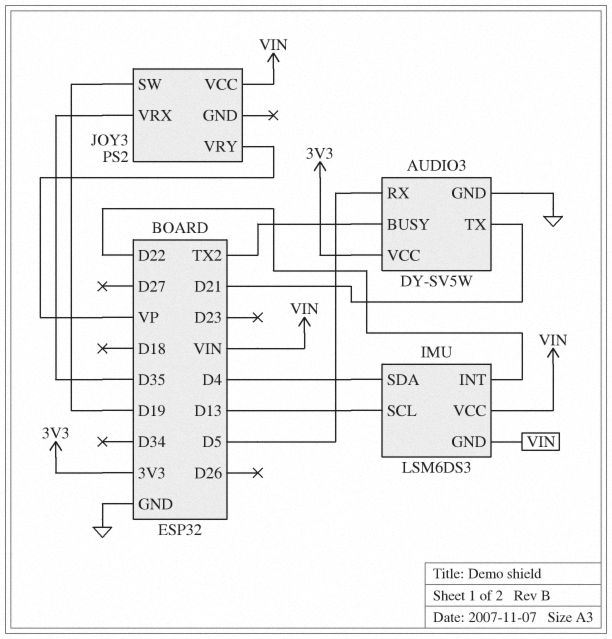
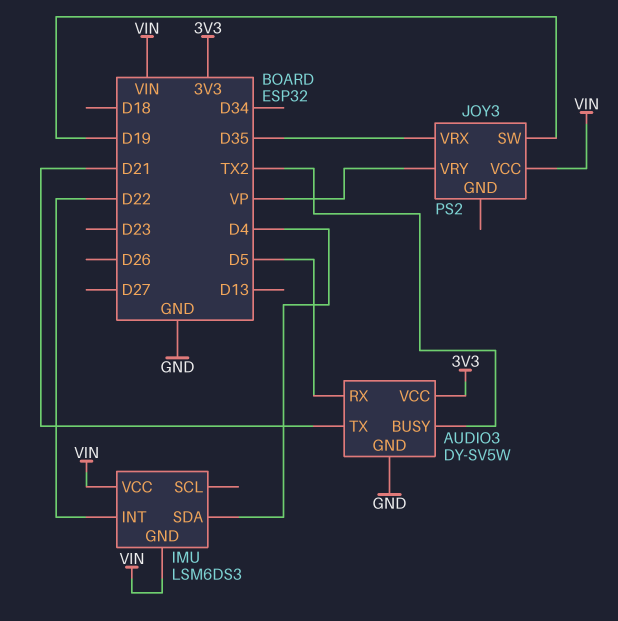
IMU pin SCL: D13 -> none

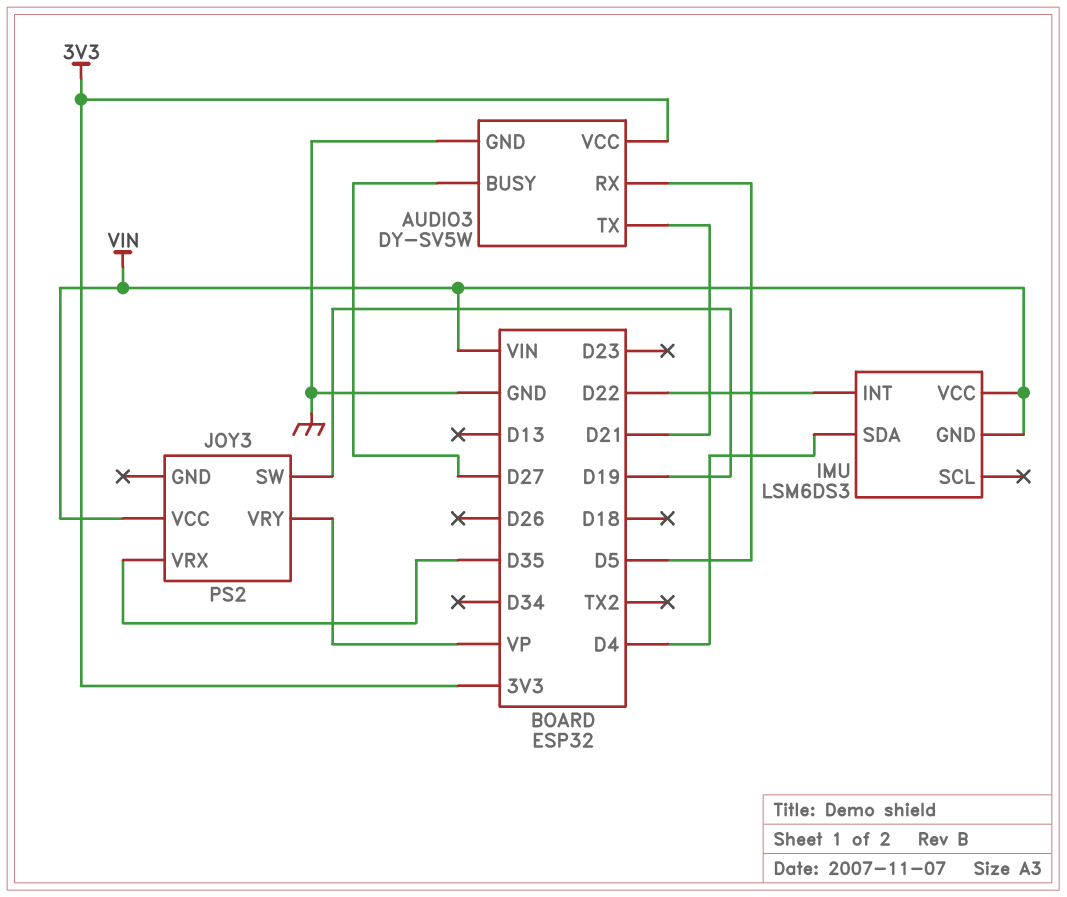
AUDIO3 pin BUSY: TX2 -> D27

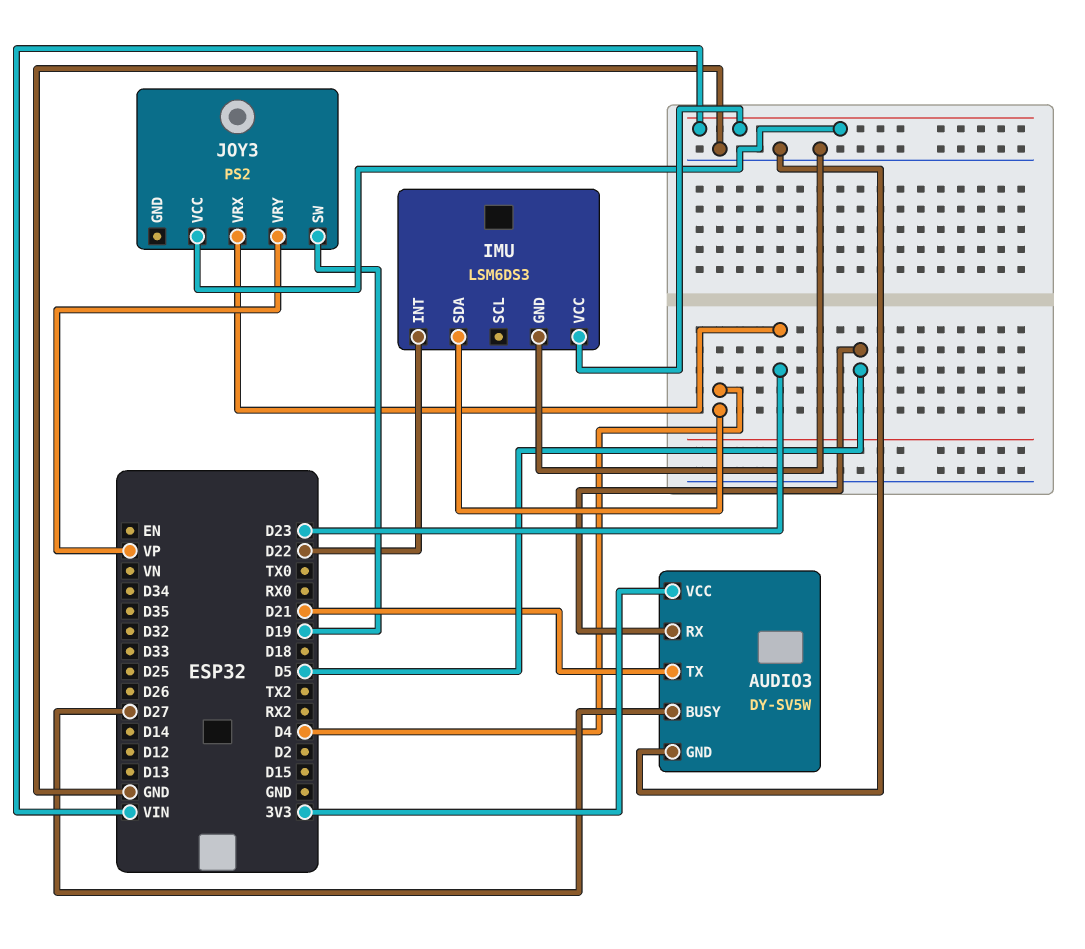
IMU pin GND: VIN -> GND
JOY3 pin VRX: D35 -> D23

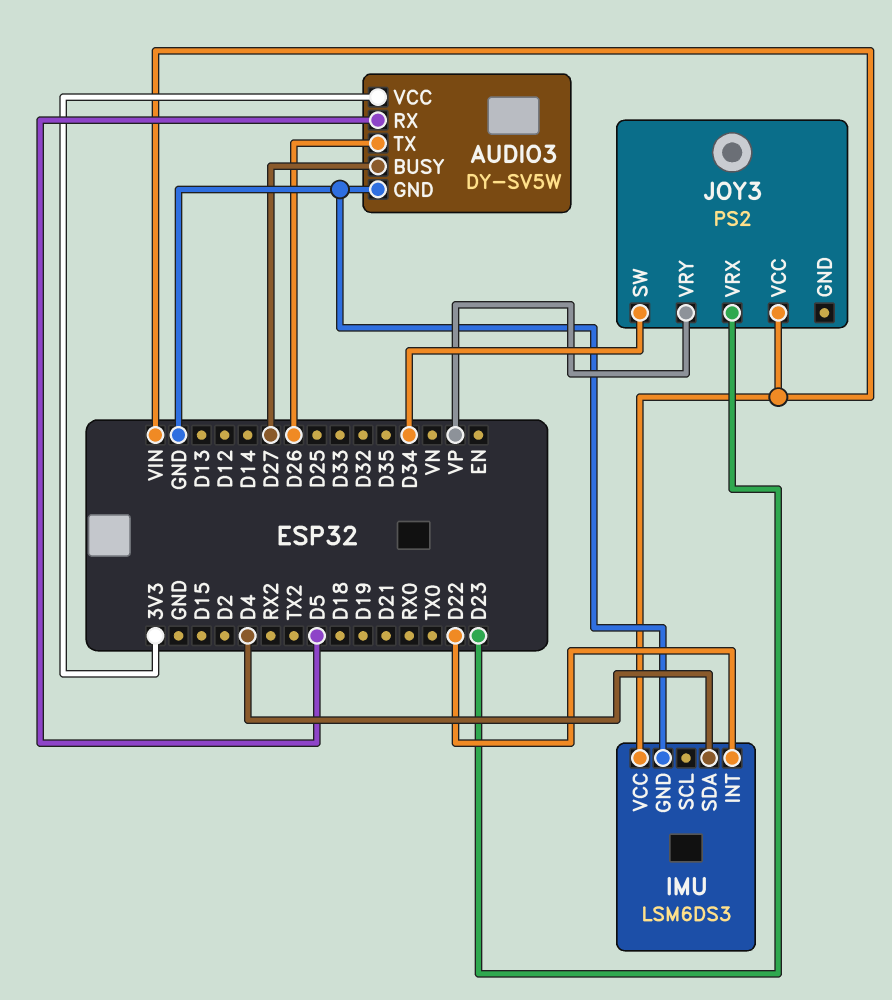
AUDIO3 pin TX: D21 -> D26
JOY3 pin SW: D19 -> D34

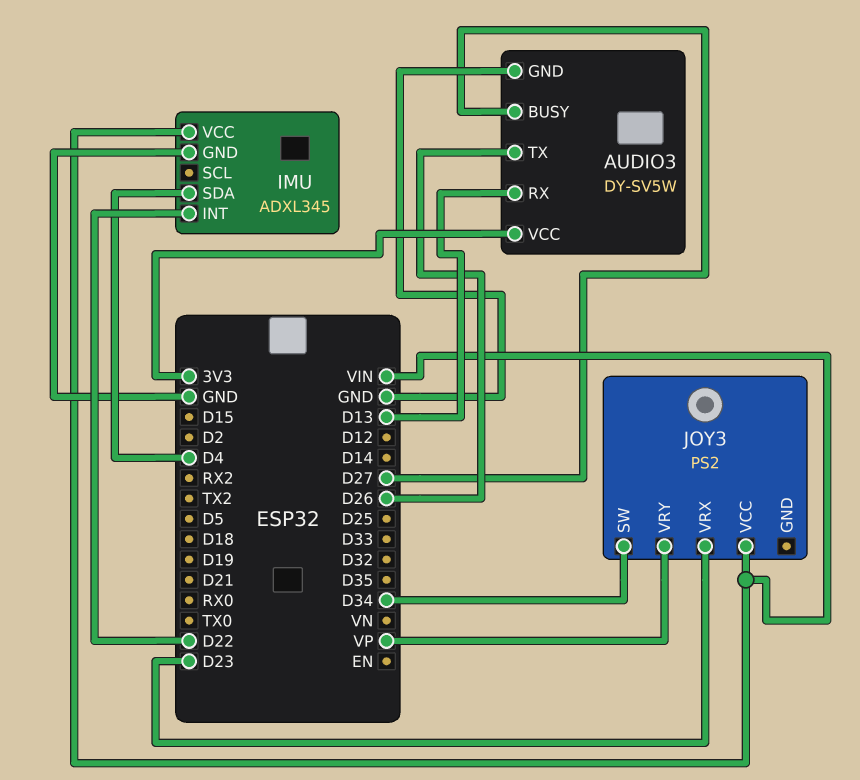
AUDIO3 pin RX: D5 -> D13
IMU: LSM6DS3 -> ADXL345

